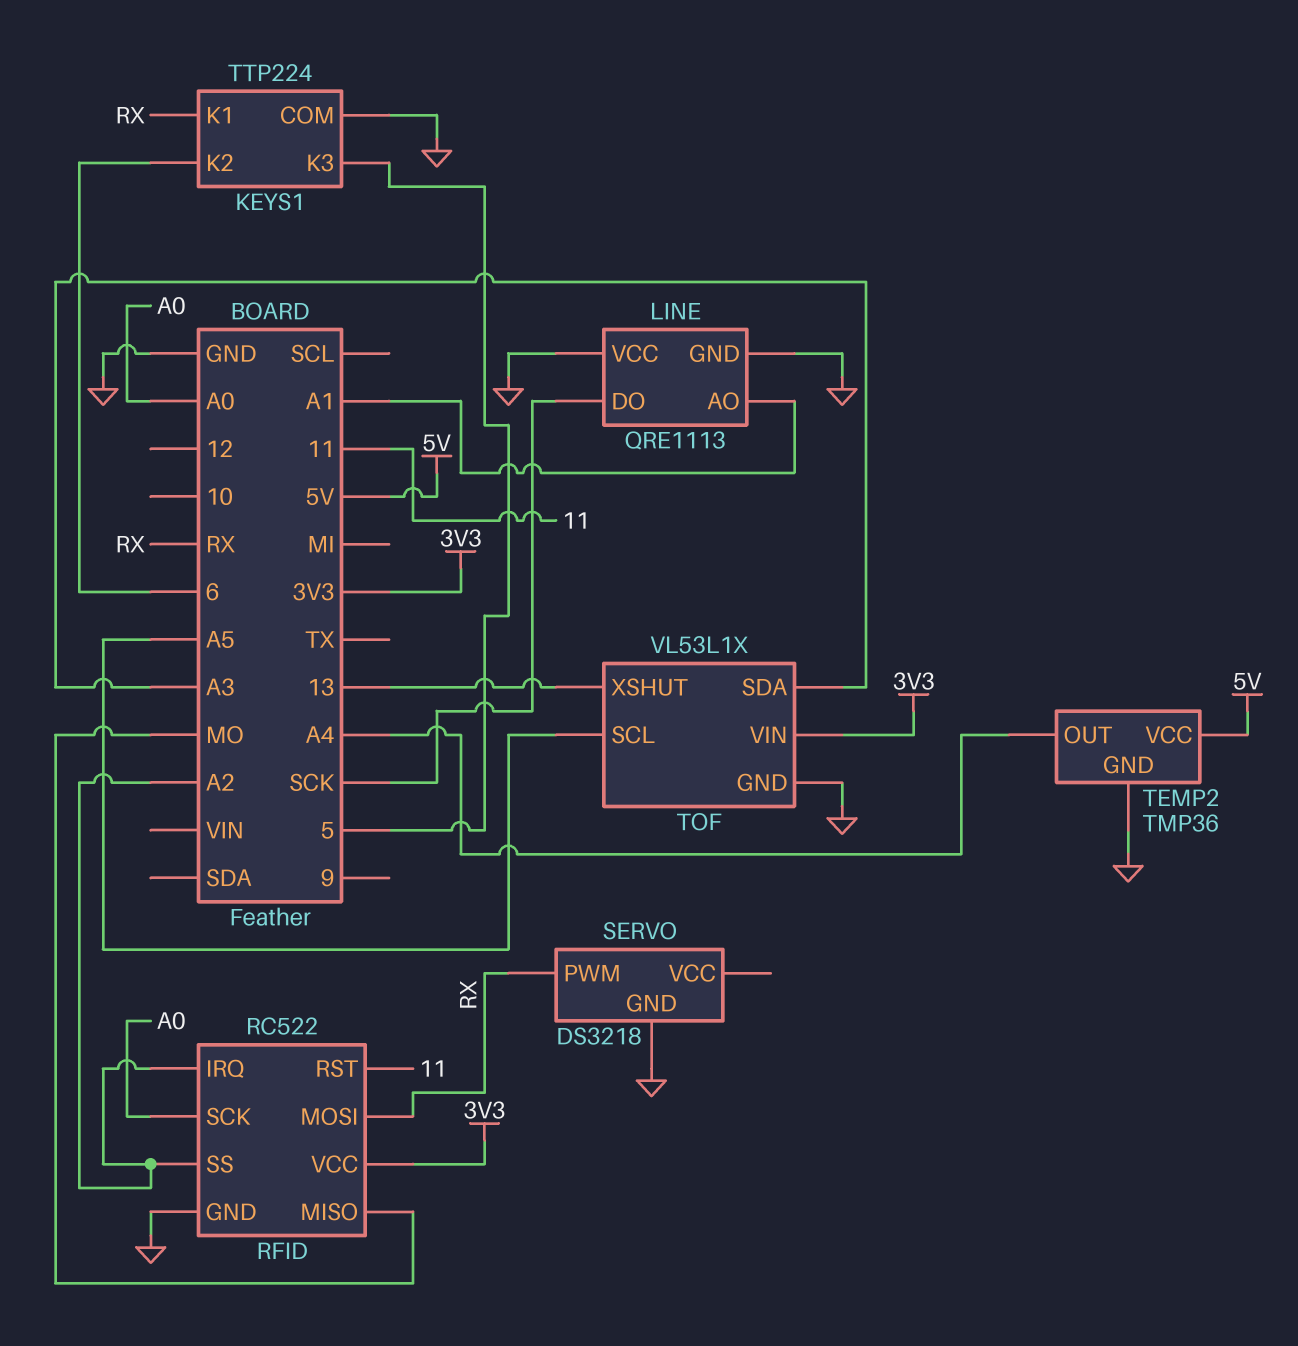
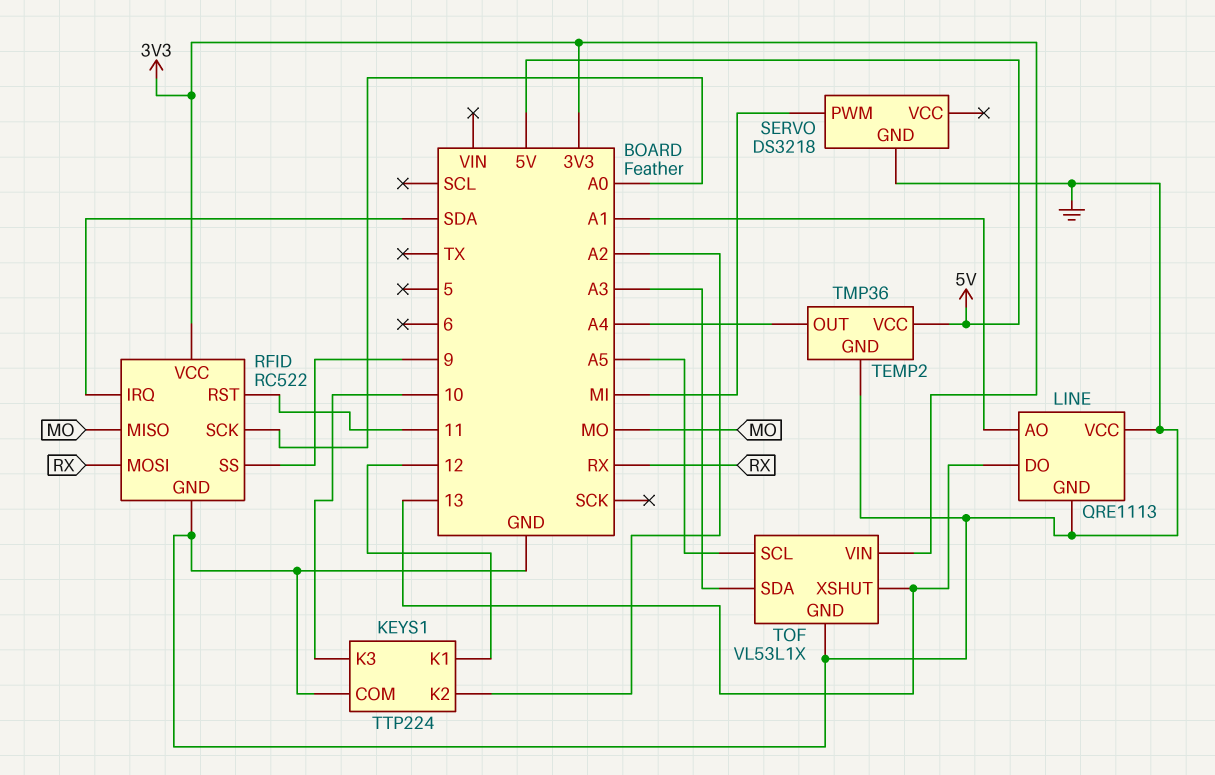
KEYS1 pin K1: RX -> 12
KEYS1 pin K2: 6 -> A2
KEYS1 pin K3: 5 -> 10
LINE pin DO: SCK -> 13
RFID pin IRQ: A2 -> SDA
RFID pin SS: A2 -> 9
SERVO pin PWM: RX -> MI

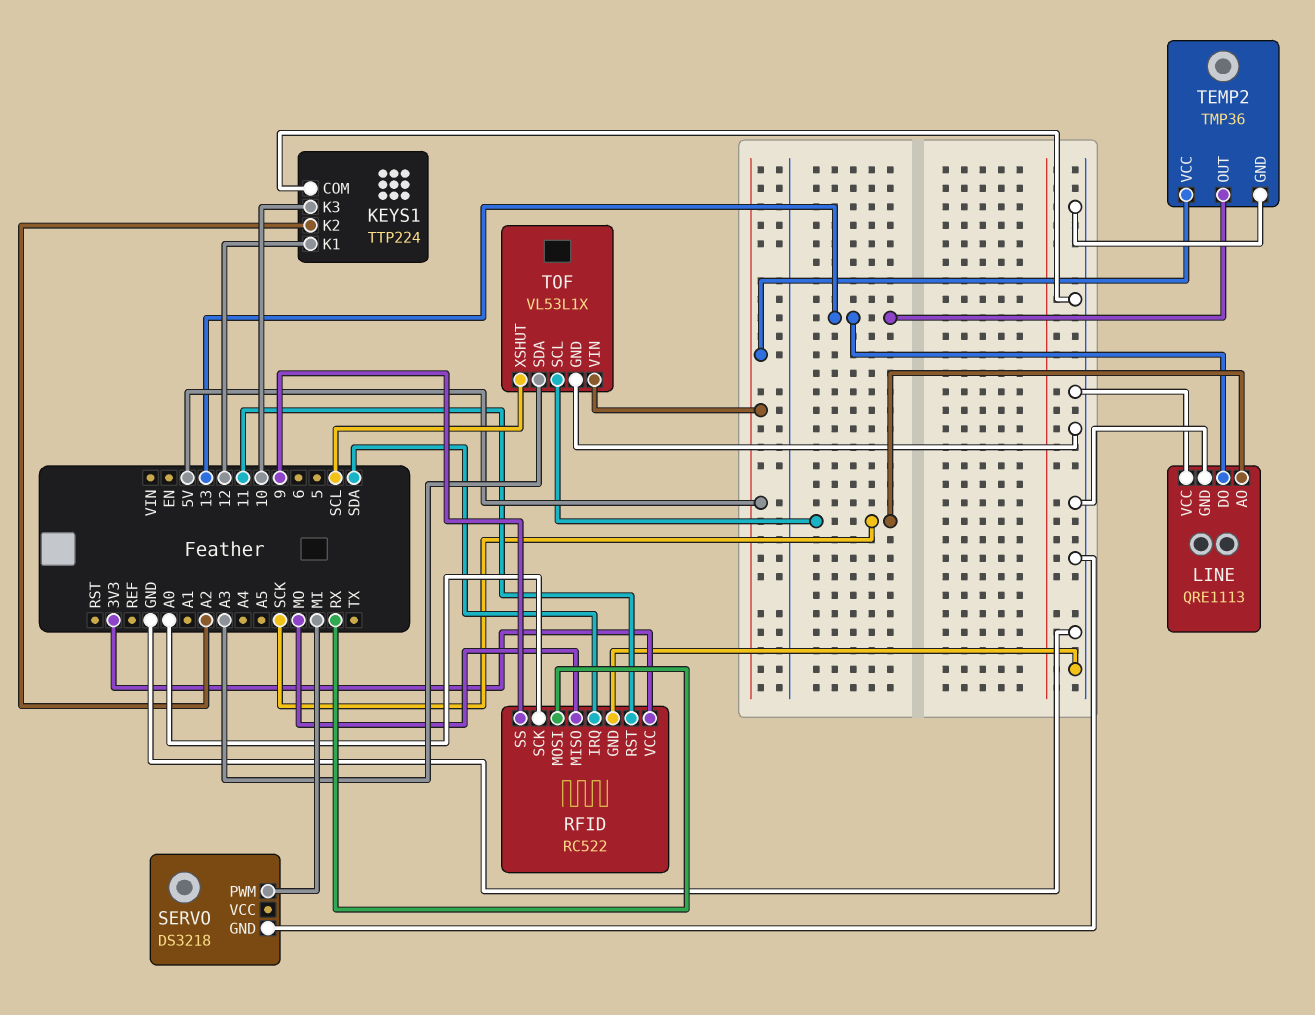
LINE pin AO: A1 -> SCK
TEMP2 pin OUT: A4 -> 13
TOF pin SCL: A5 -> SCK
TOF pin VIN: 3V3 -> 5V
TOF pin XSHUT: 13 -> SCL

